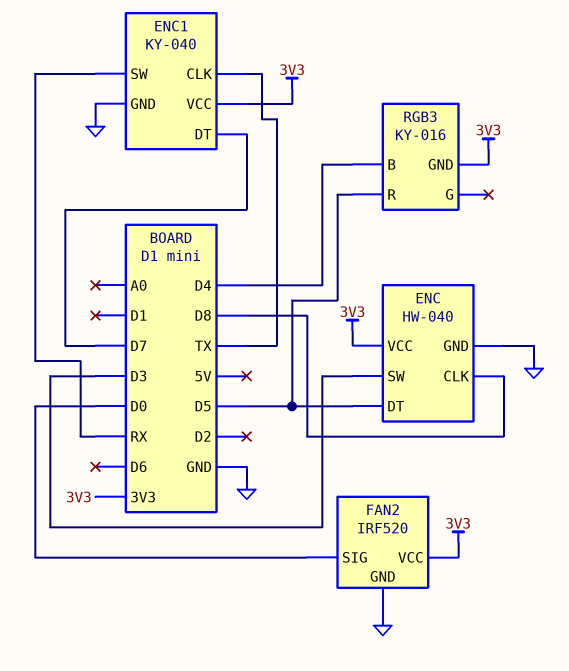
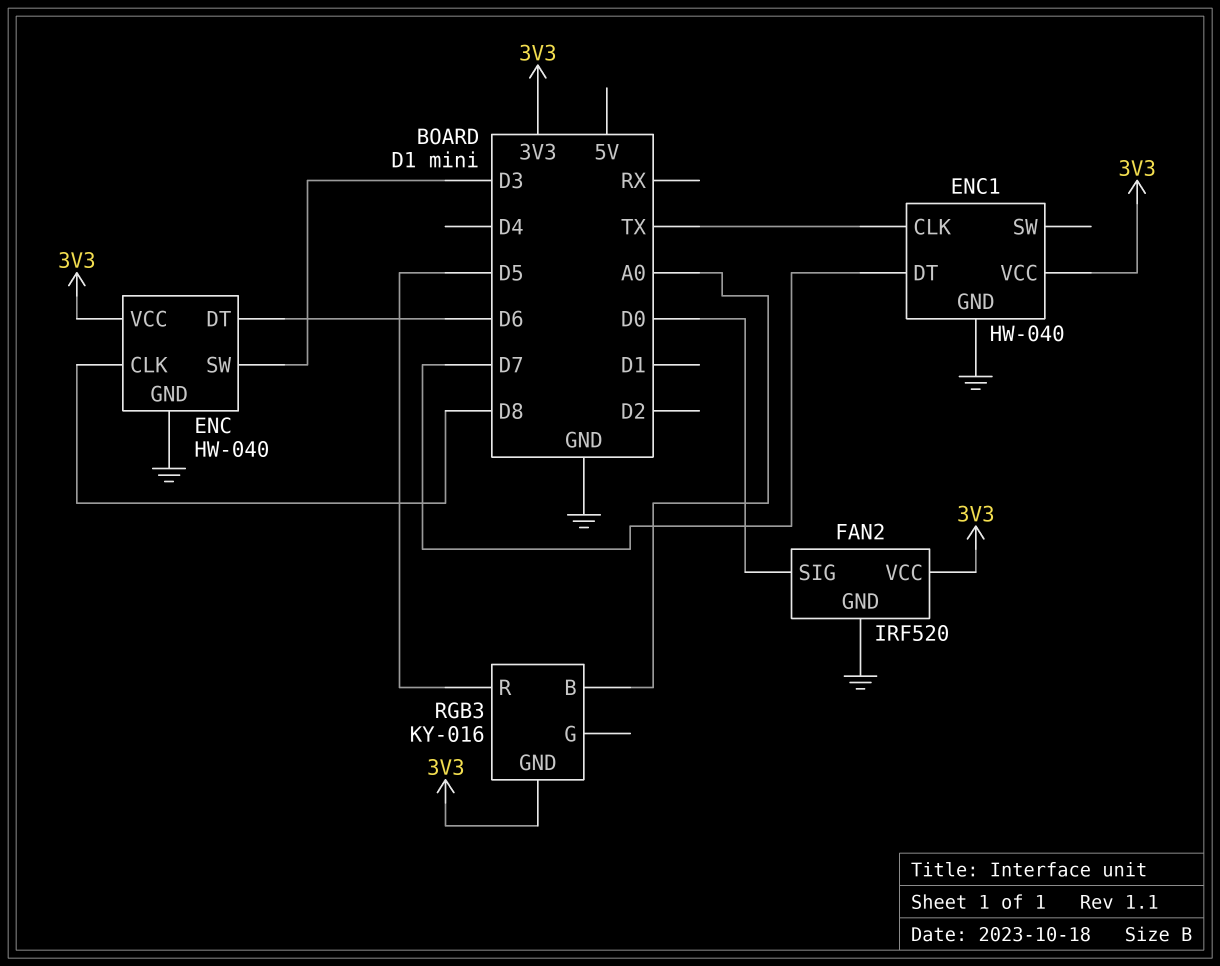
ENC pin DT: D5 -> D6
ENC1: KY-040 -> HW-040
ENC1 pin SW: RX -> none
RGB3 pin B: D4 -> A0

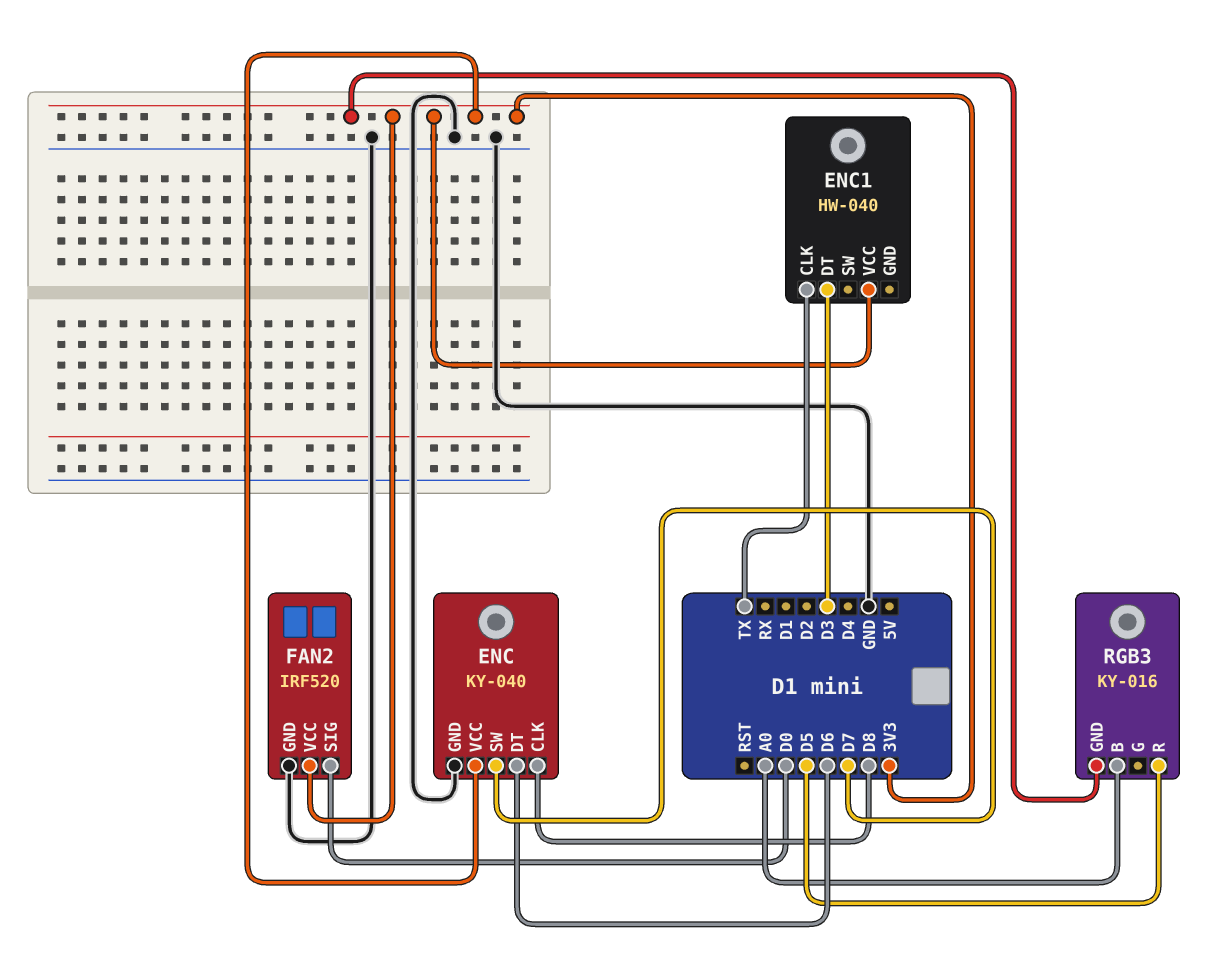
ENC: HW-040 -> KY-040
ENC pin SW: D3 -> D7
ENC1 pin DT: D7 -> D3
ENC1 pin GND: GND -> none

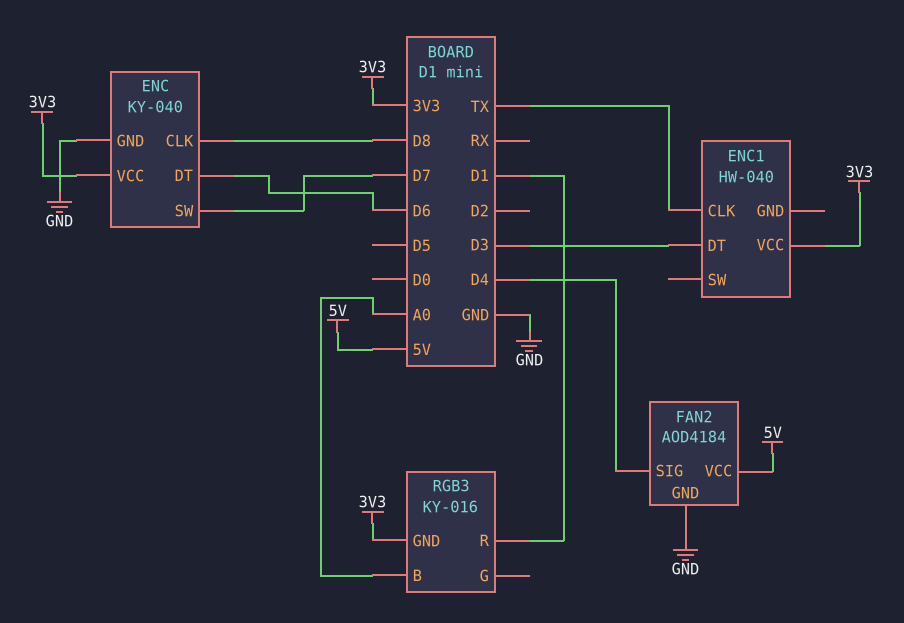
FAN2: IRF520 -> AOD4184
FAN2 pin SIG: D0 -> D4
FAN2 pin VCC: 3V3 -> 5V
RGB3 pin R: D5 -> D1

